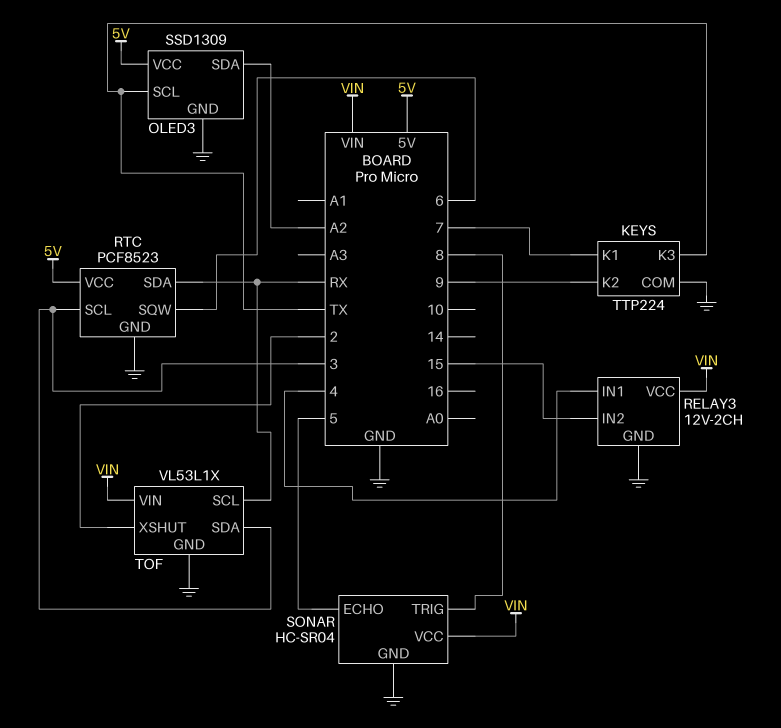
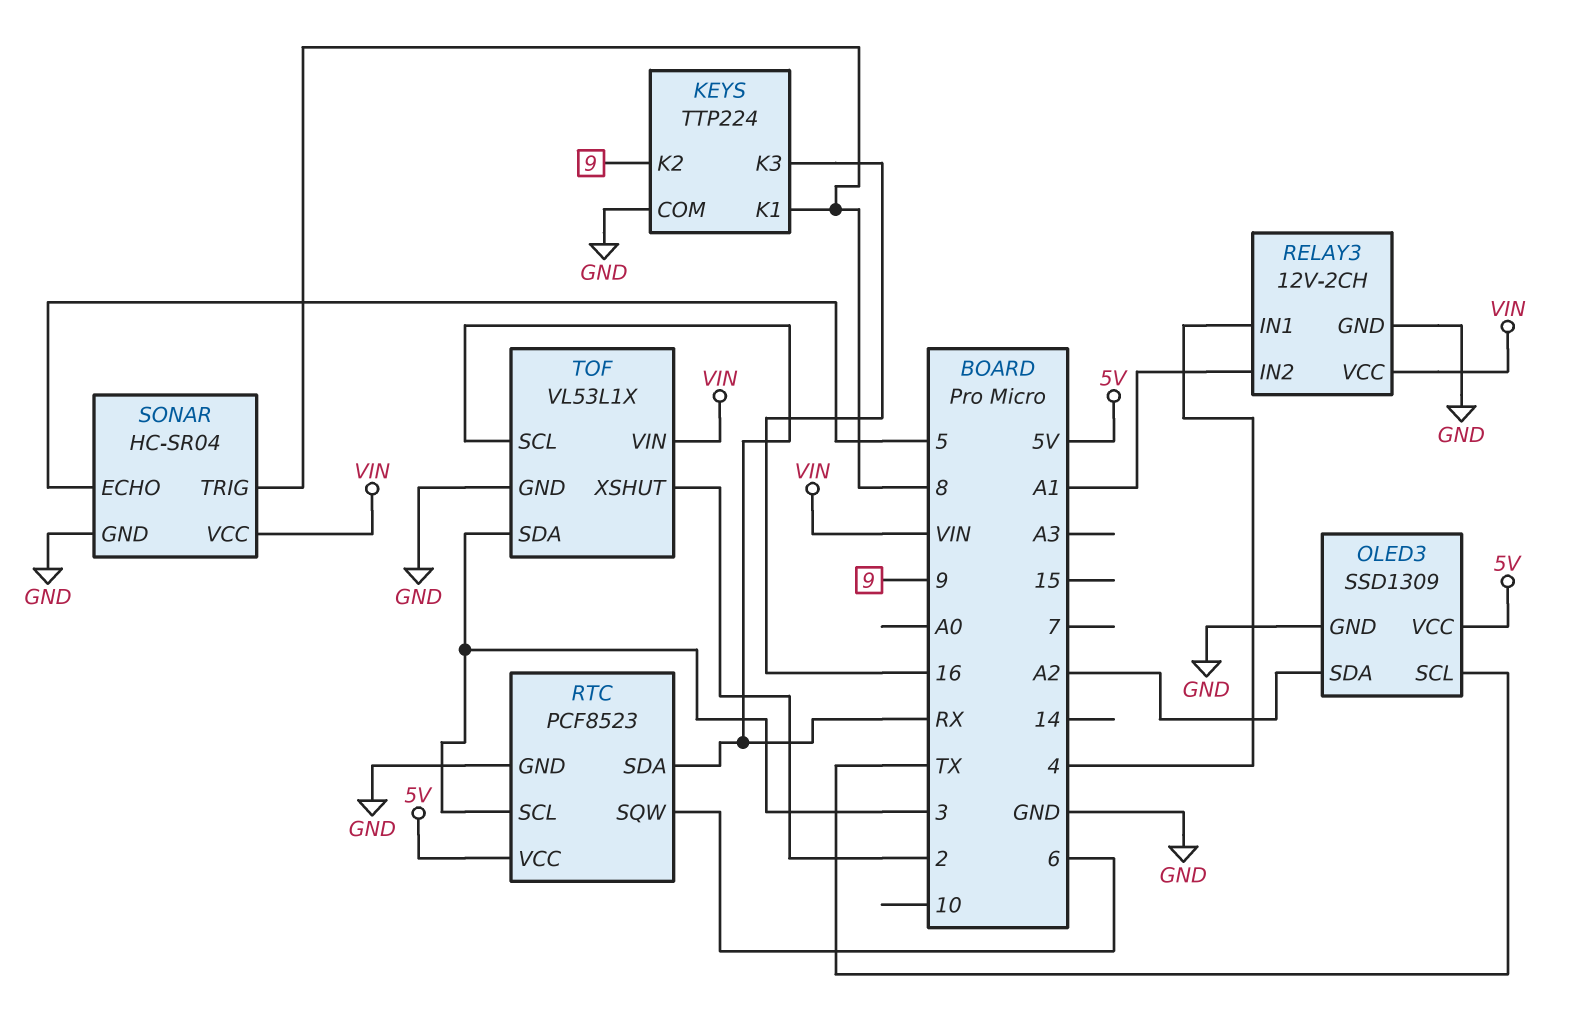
KEYS pin K1: 7 -> 8
KEYS pin K3: TX -> 16
RELAY3 pin IN2: 15 -> A1

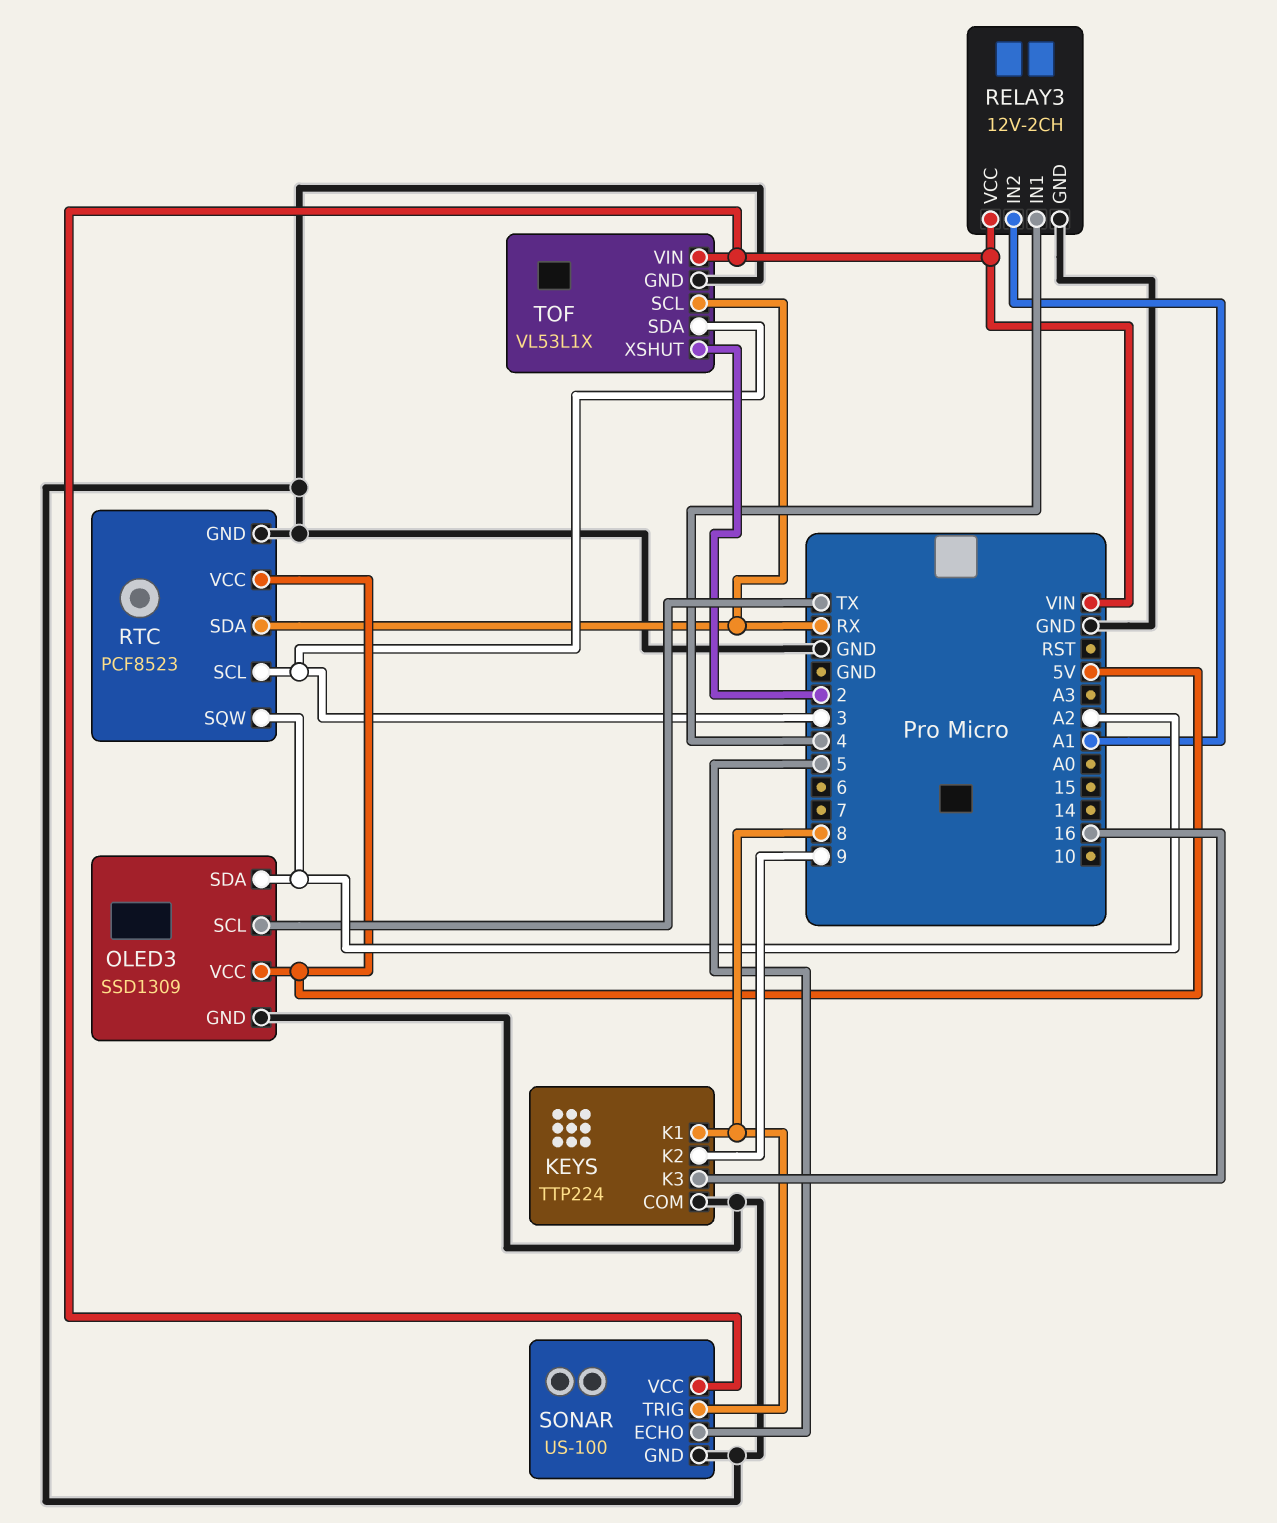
RTC pin SQW: 6 -> A2
SONAR: HC-SR04 -> US-100

